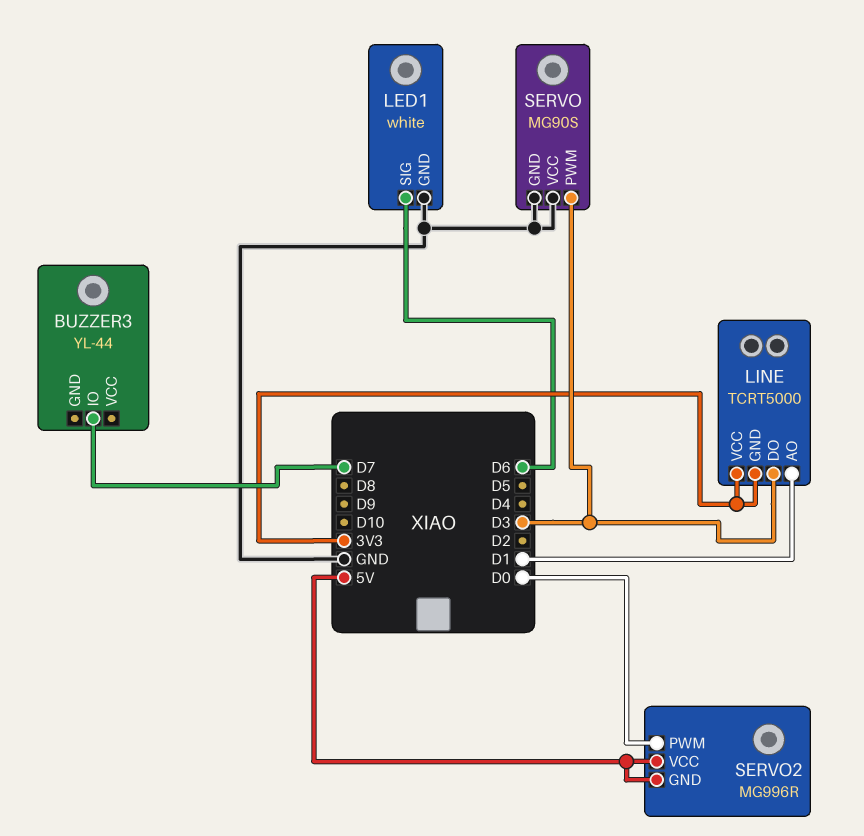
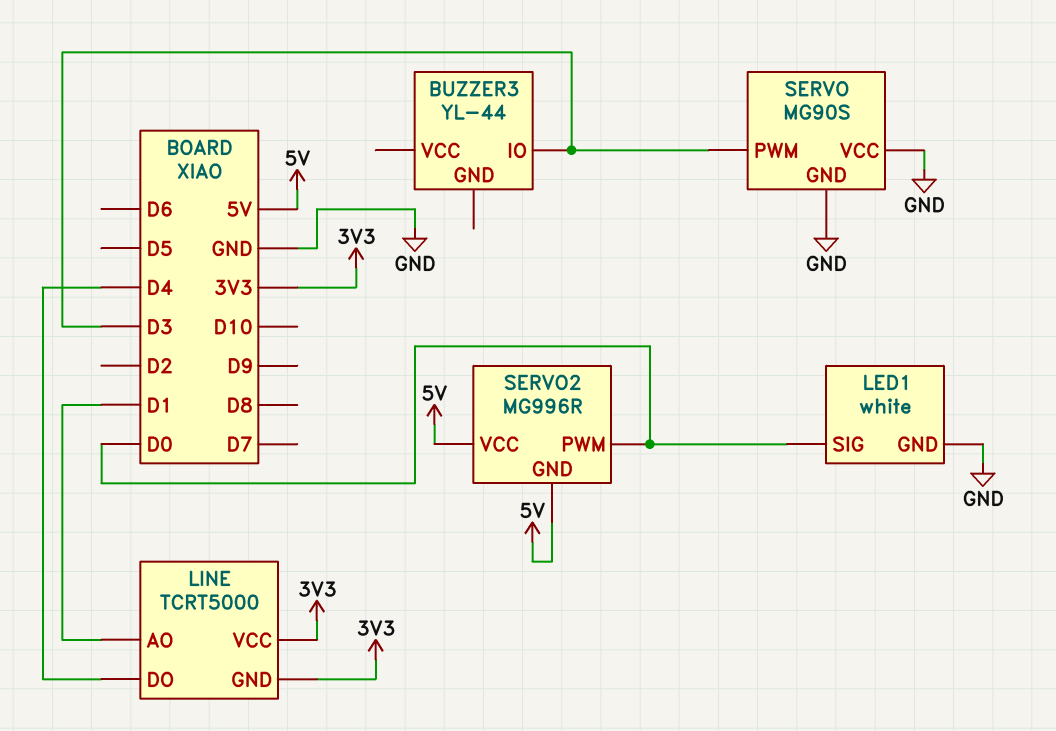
BUZZER3 pin IO: D7 -> D3
LED1 pin SIG: D6 -> D0
LINE pin DO: D3 -> D4

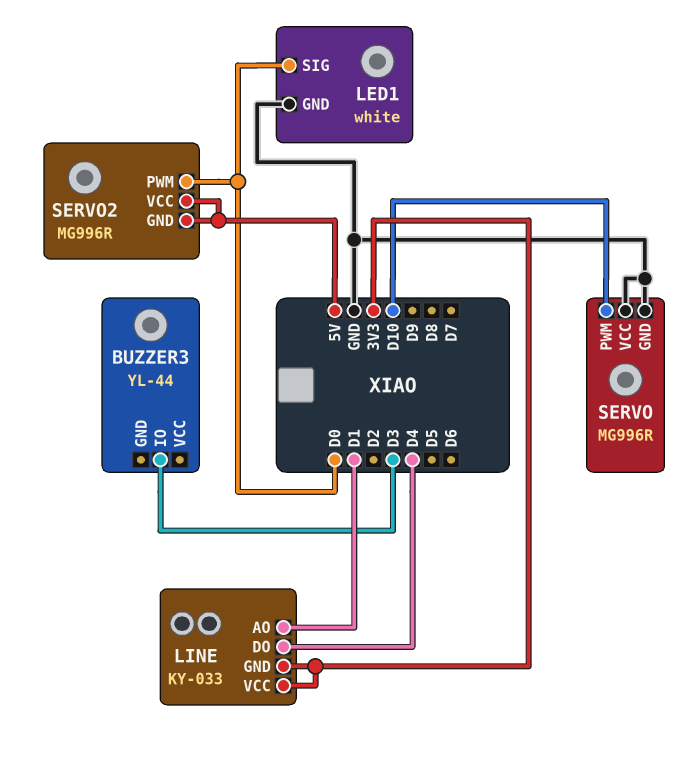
LINE: TCRT5000 -> KY-033
SERVO: MG90S -> MG996R
SERVO pin PWM: D3 -> D10

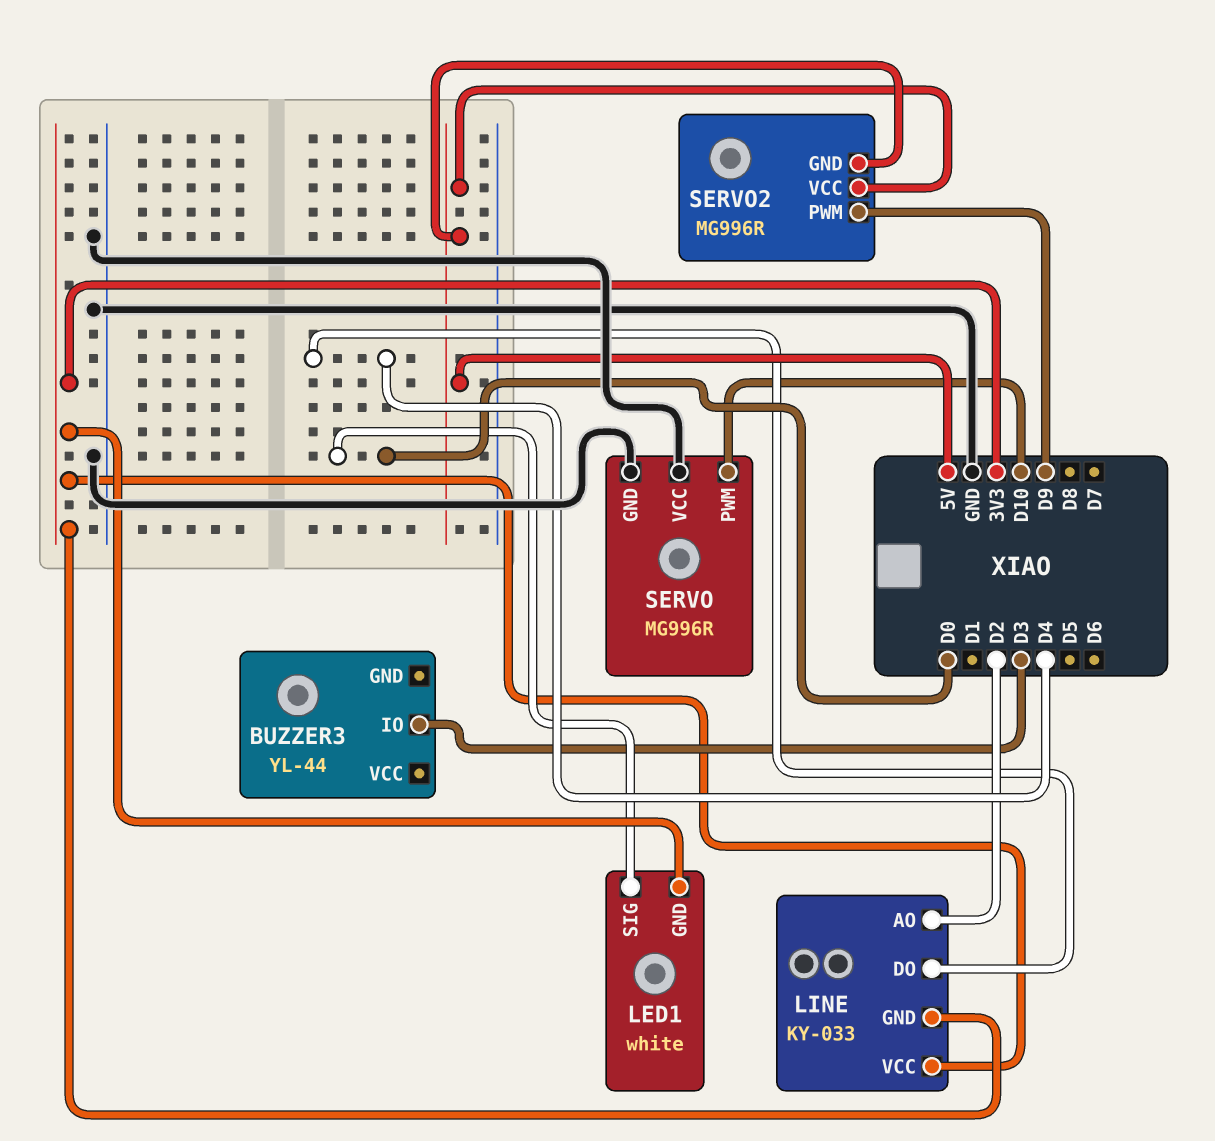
LED1 pin GND: GND -> 3V3
LINE pin AO: D1 -> D2
SERVO2 pin PWM: D0 -> D9

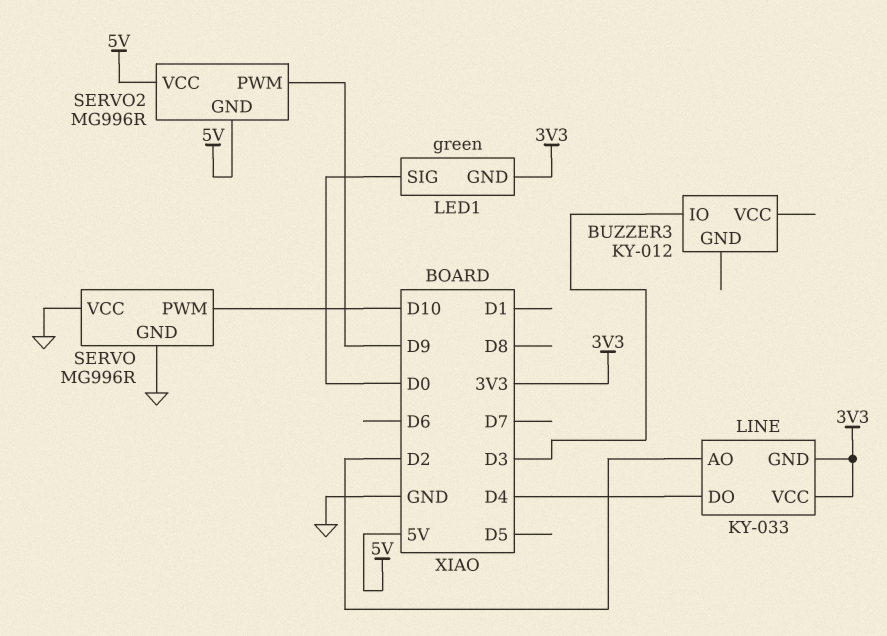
BUZZER3: YL-44 -> KY-012
LED1: white -> green

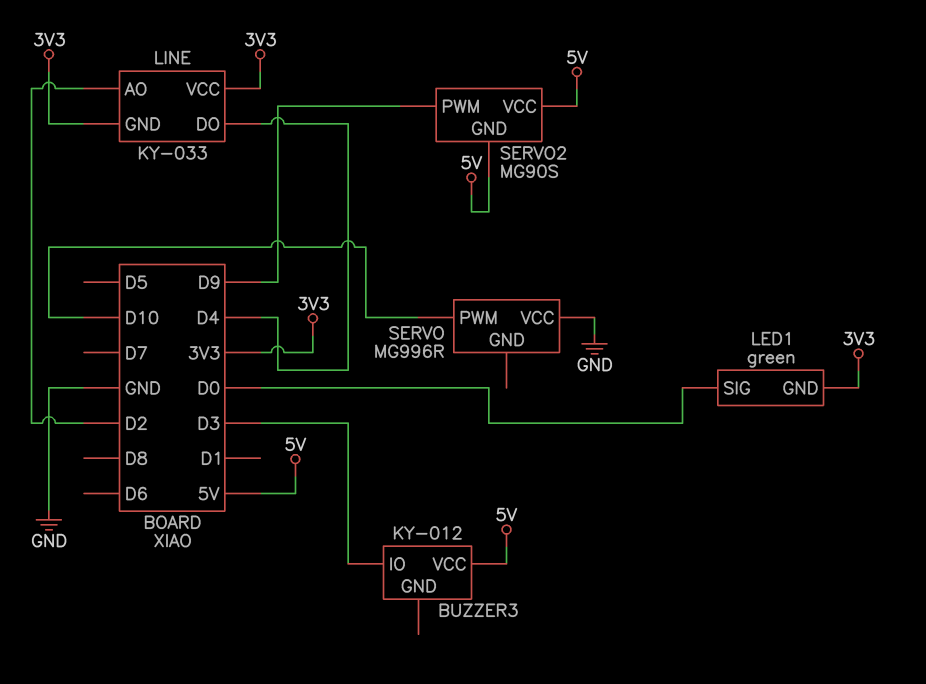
BUZZER3 pin VCC: none -> 5V
SERVO pin GND: GND -> none
SERVO2: MG996R -> MG90S

